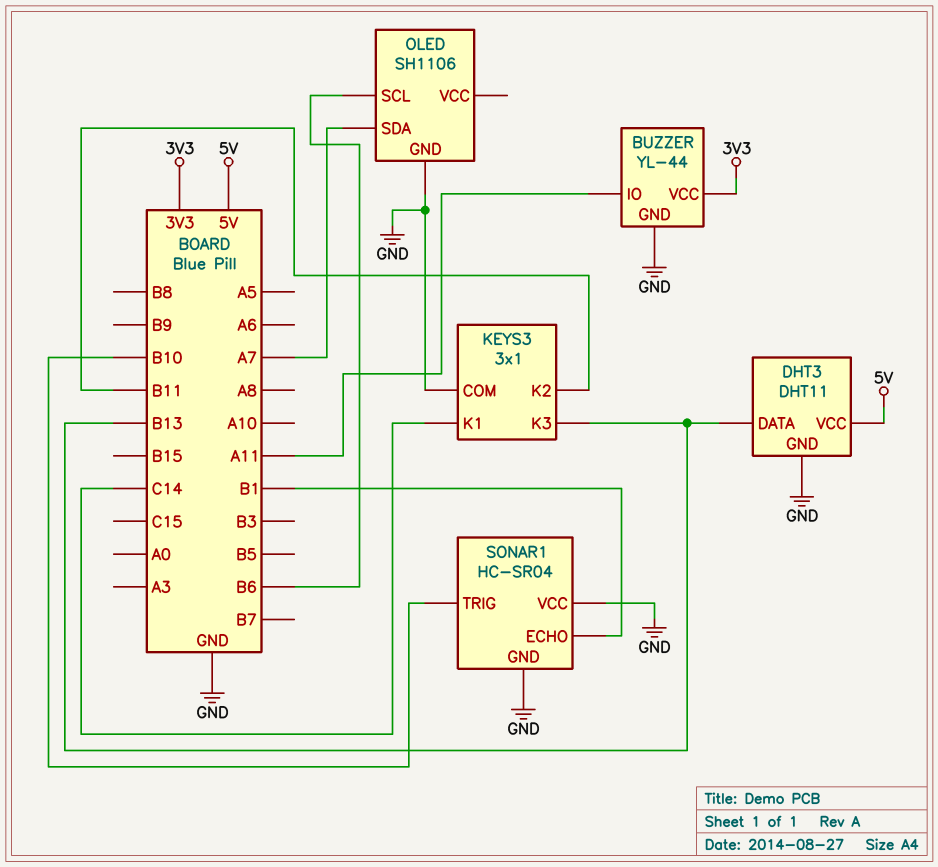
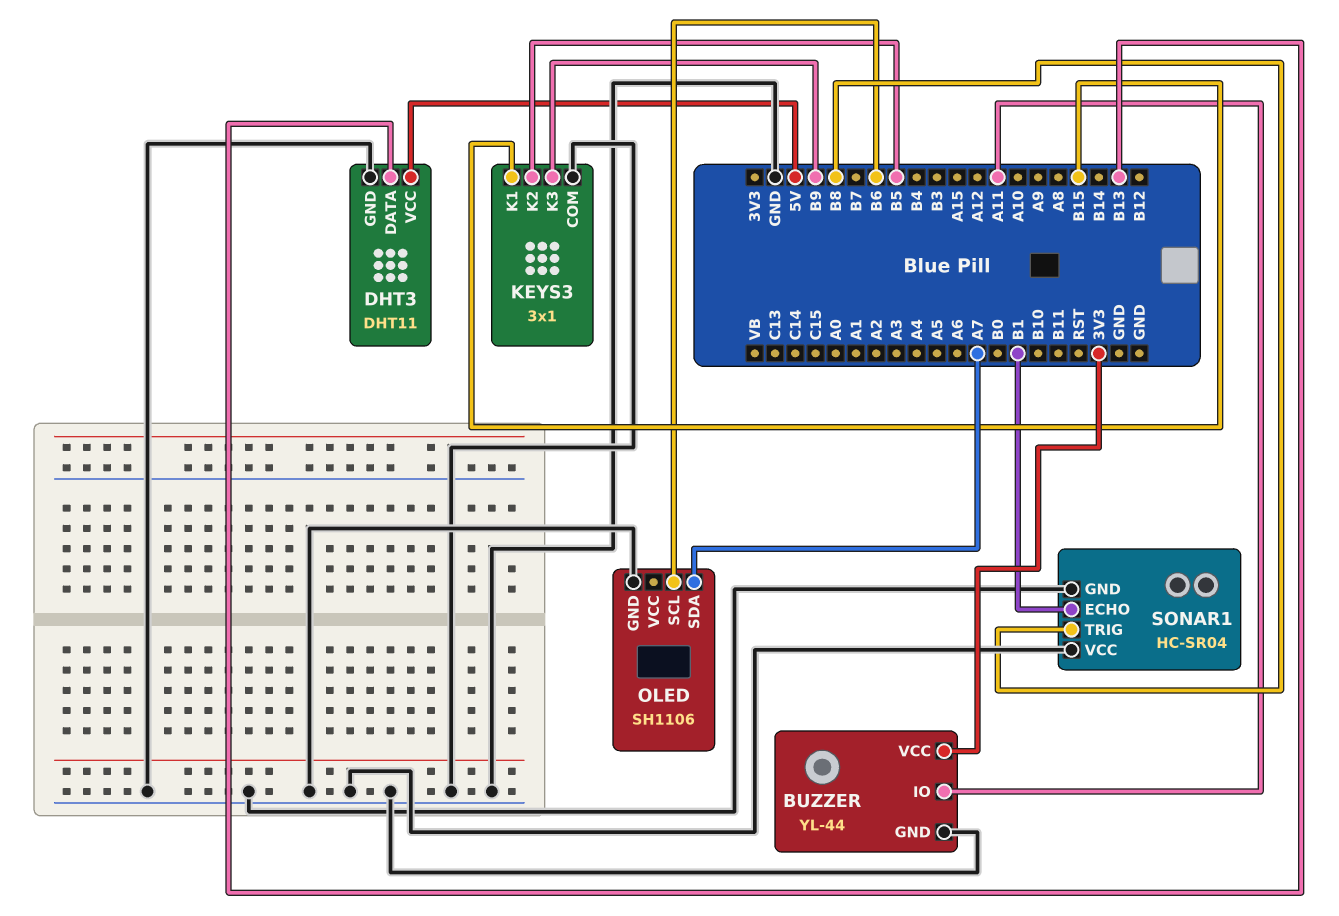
KEYS3 pin K1: C14 -> B15
KEYS3 pin K2: B11 -> B5
KEYS3 pin K3: B13 -> B9
SONAR1 pin TRIG: B10 -> B8

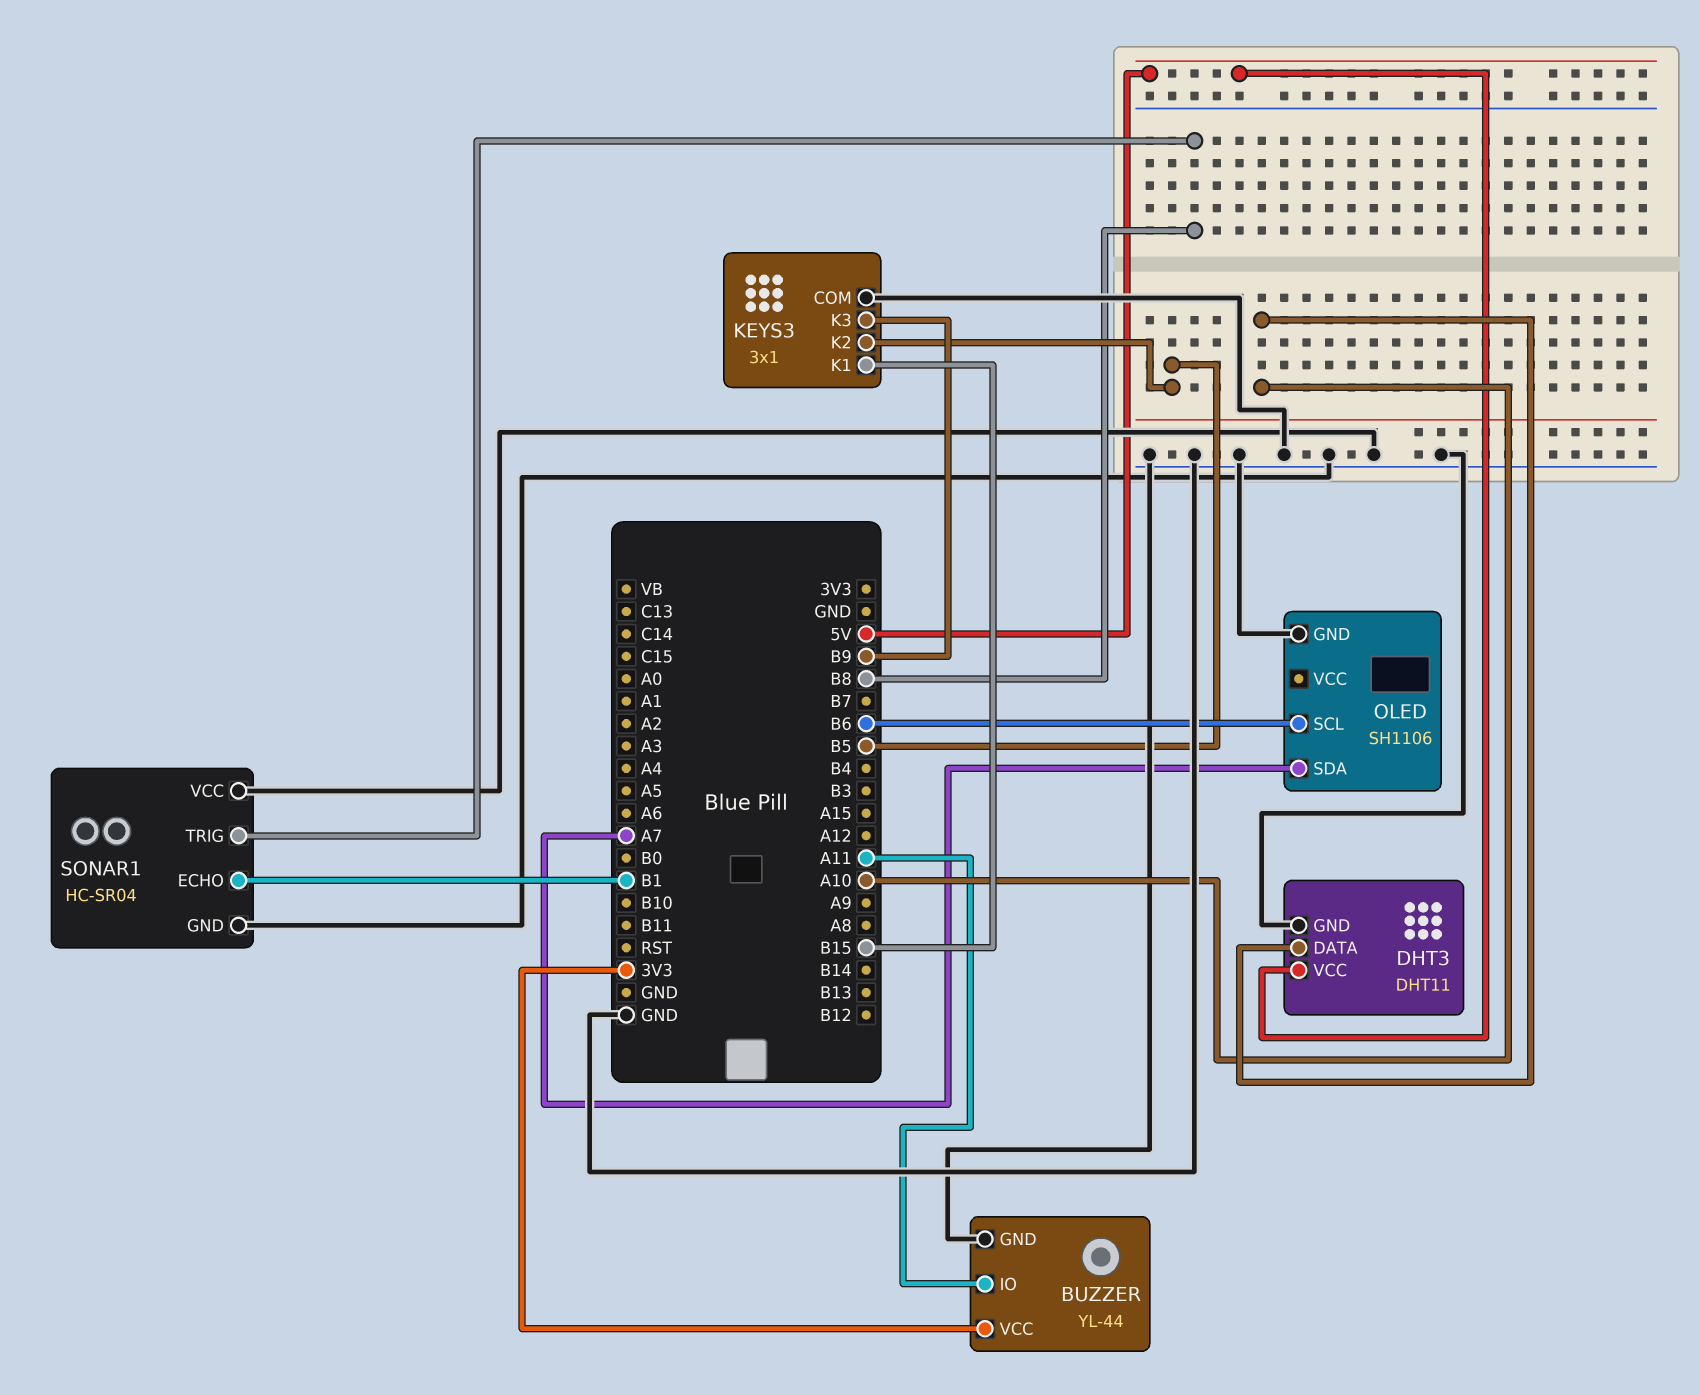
DHT3 pin DATA: B13 -> A10

